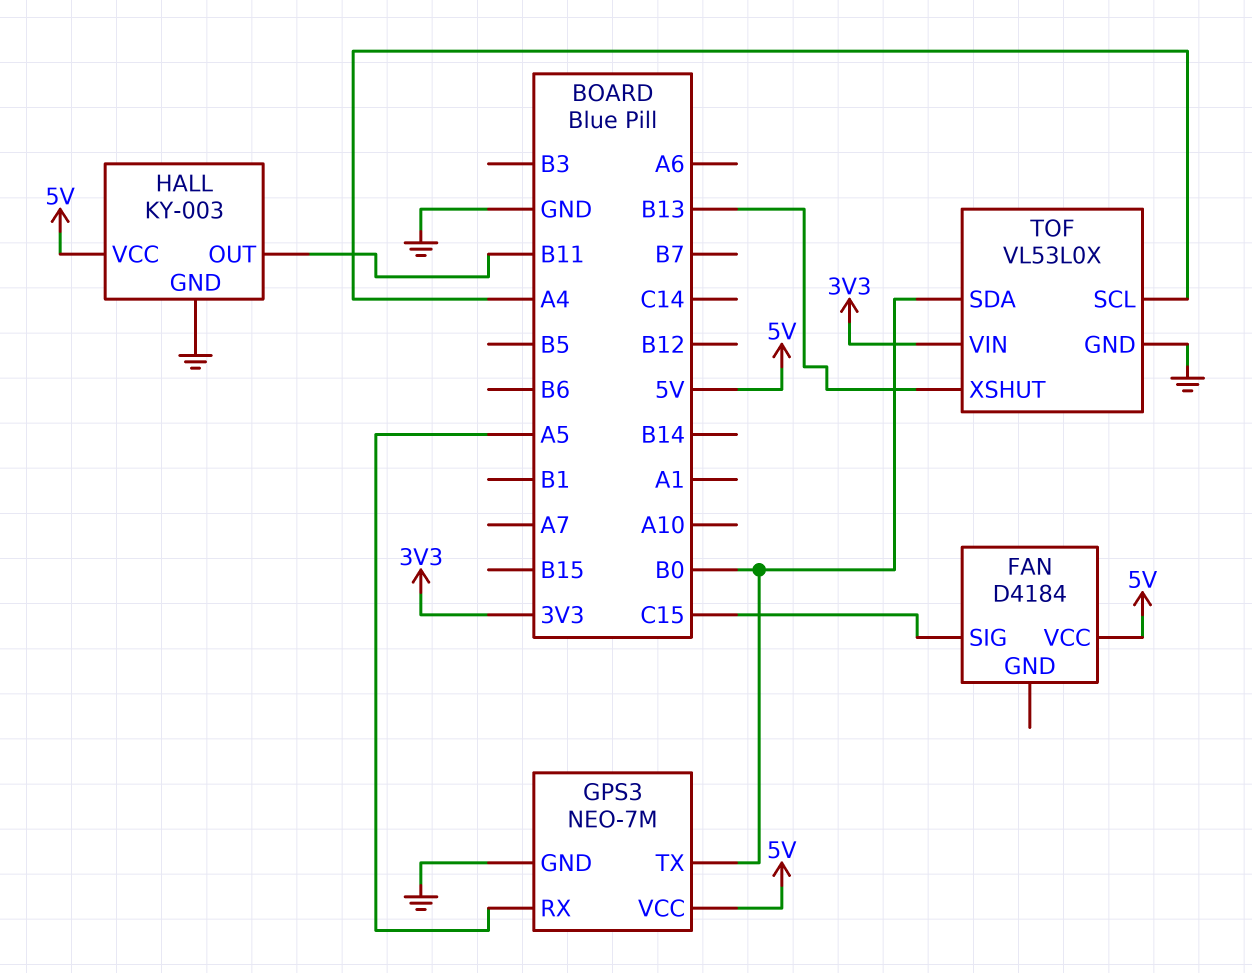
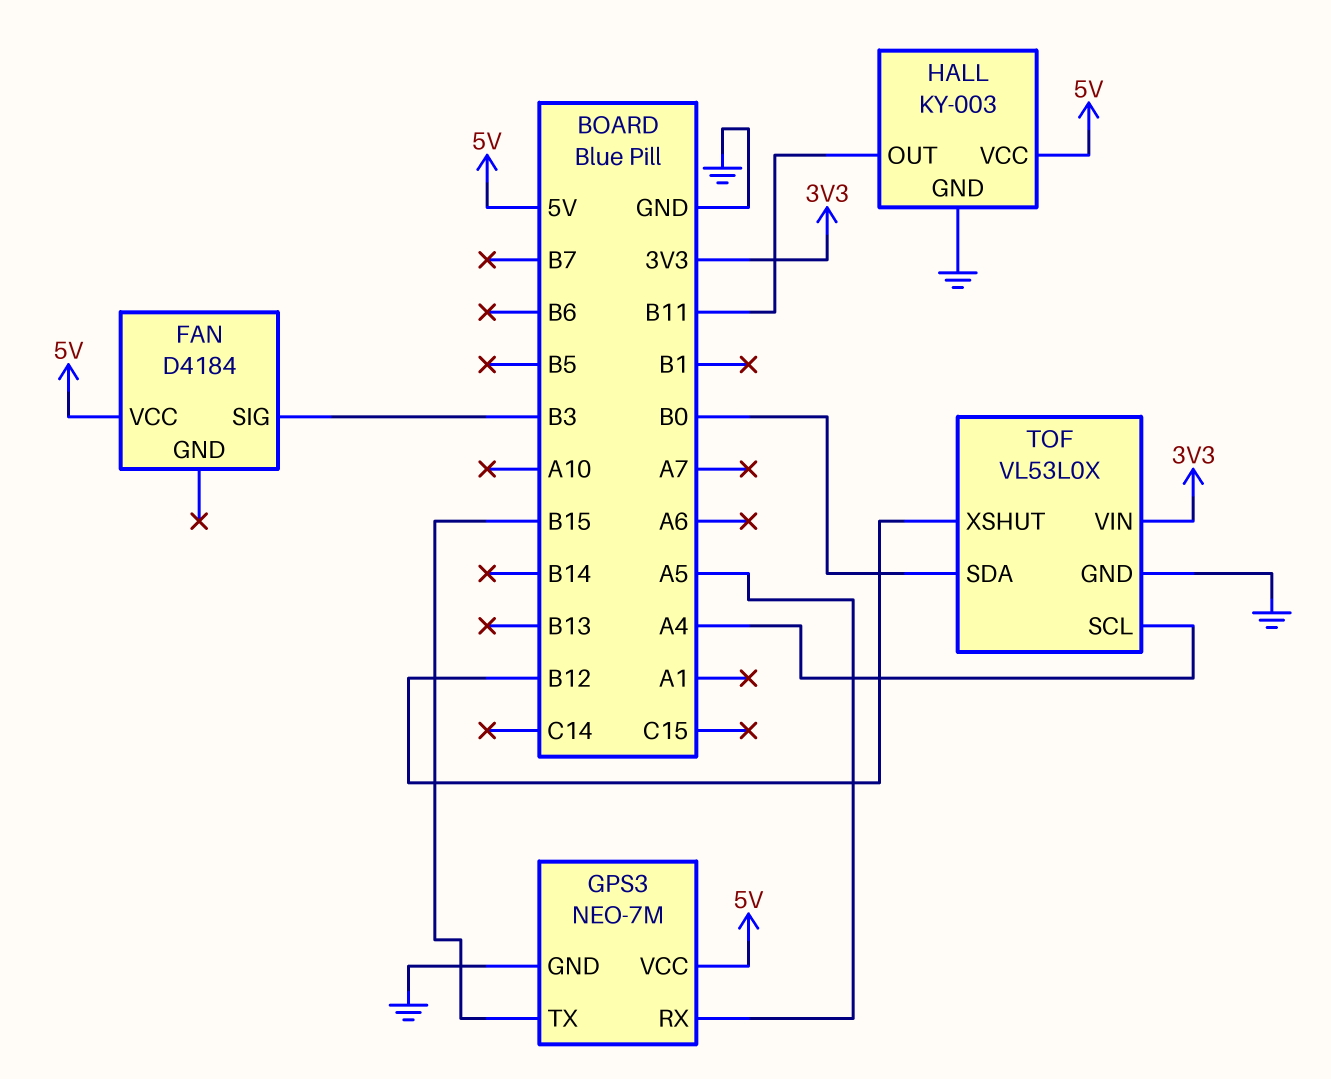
FAN pin SIG: C15 -> B3
GPS3 pin TX: B0 -> B15
TOF pin XSHUT: B13 -> B12

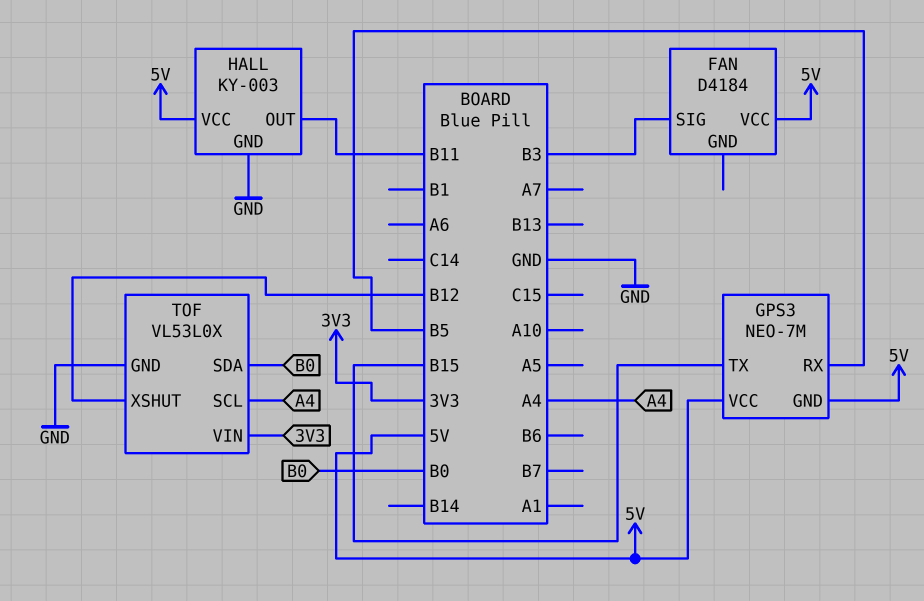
GPS3 pin GND: GND -> 5V
GPS3 pin RX: A5 -> B5

